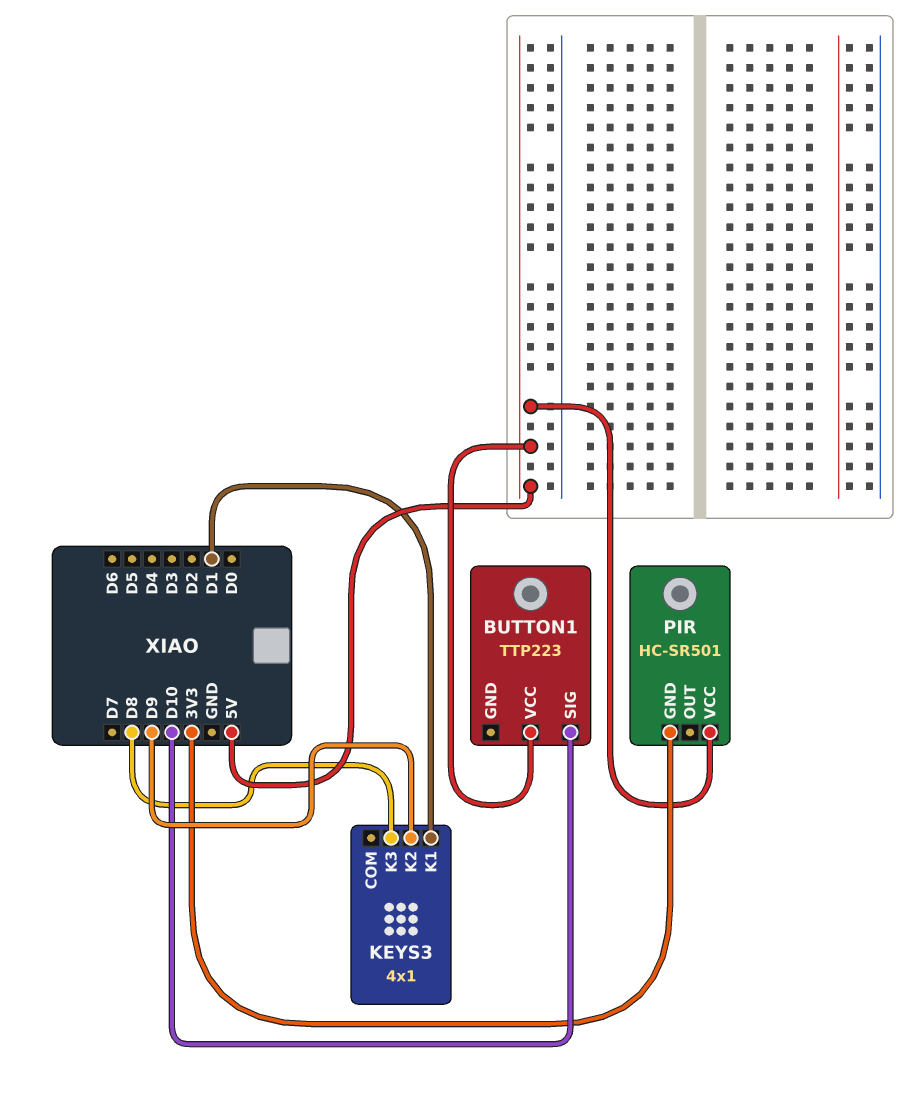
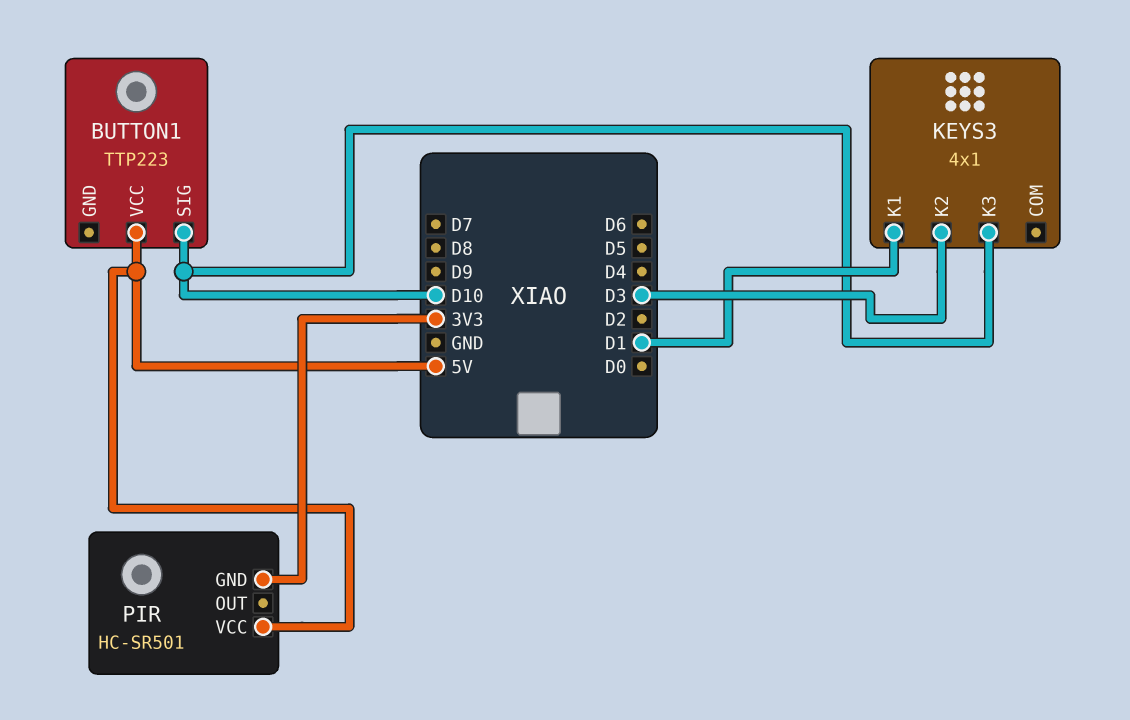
KEYS3 pin K2: D9 -> D3
KEYS3 pin K3: D8 -> D10

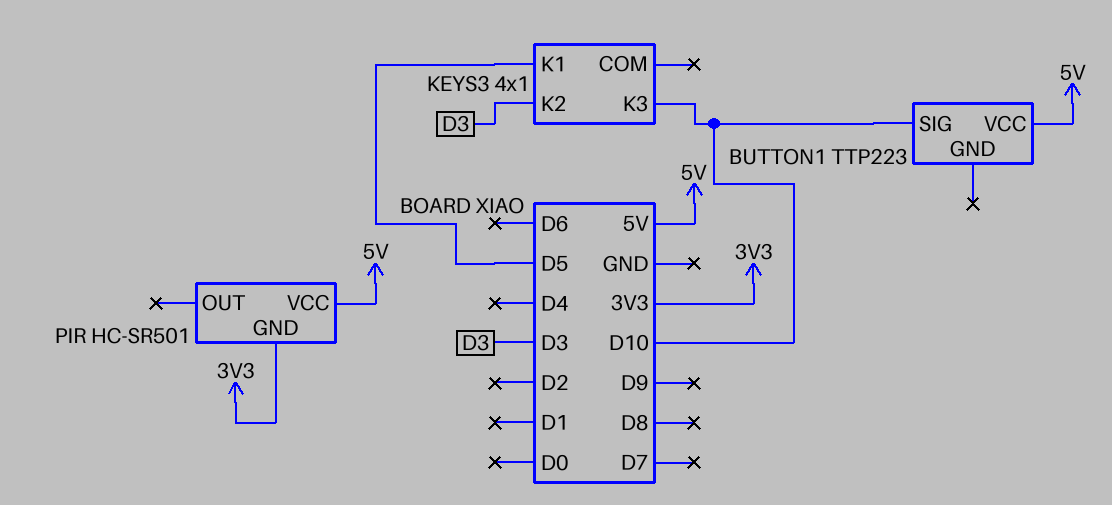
KEYS3 pin K1: D1 -> D5

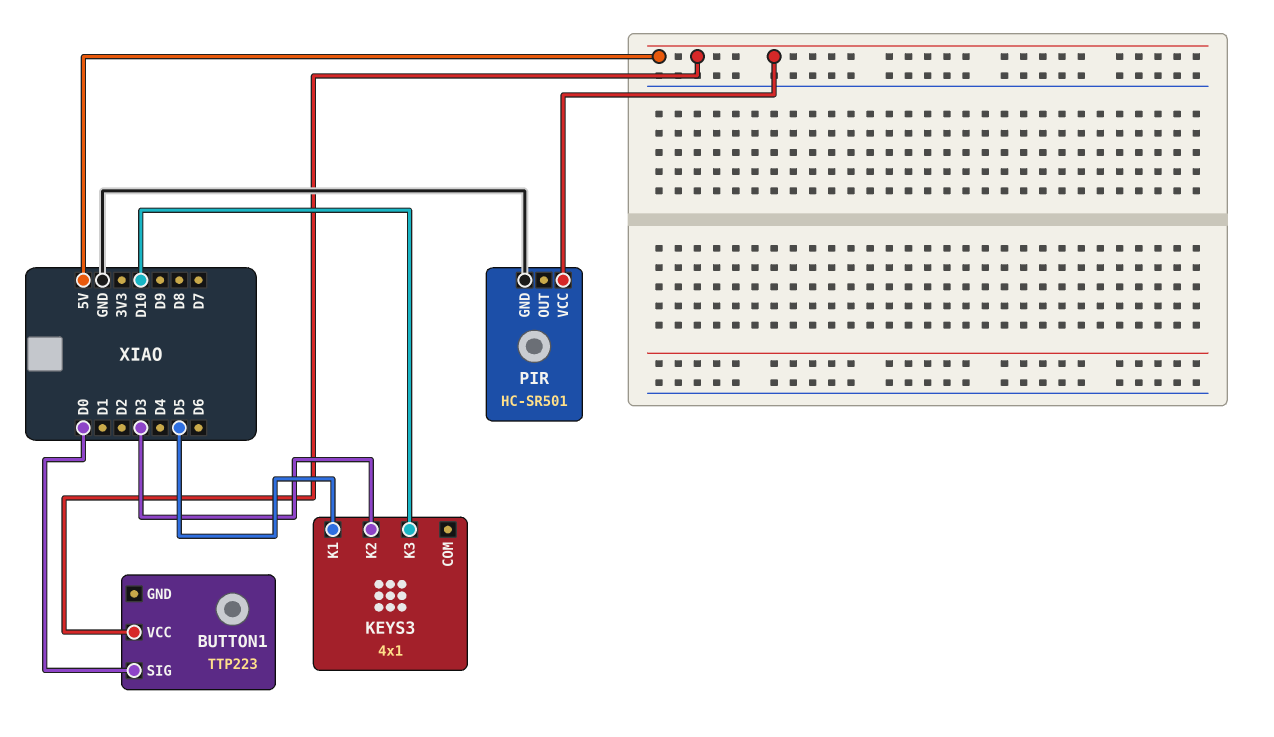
BUTTON1 pin SIG: D10 -> D0
PIR pin GND: 3V3 -> GND

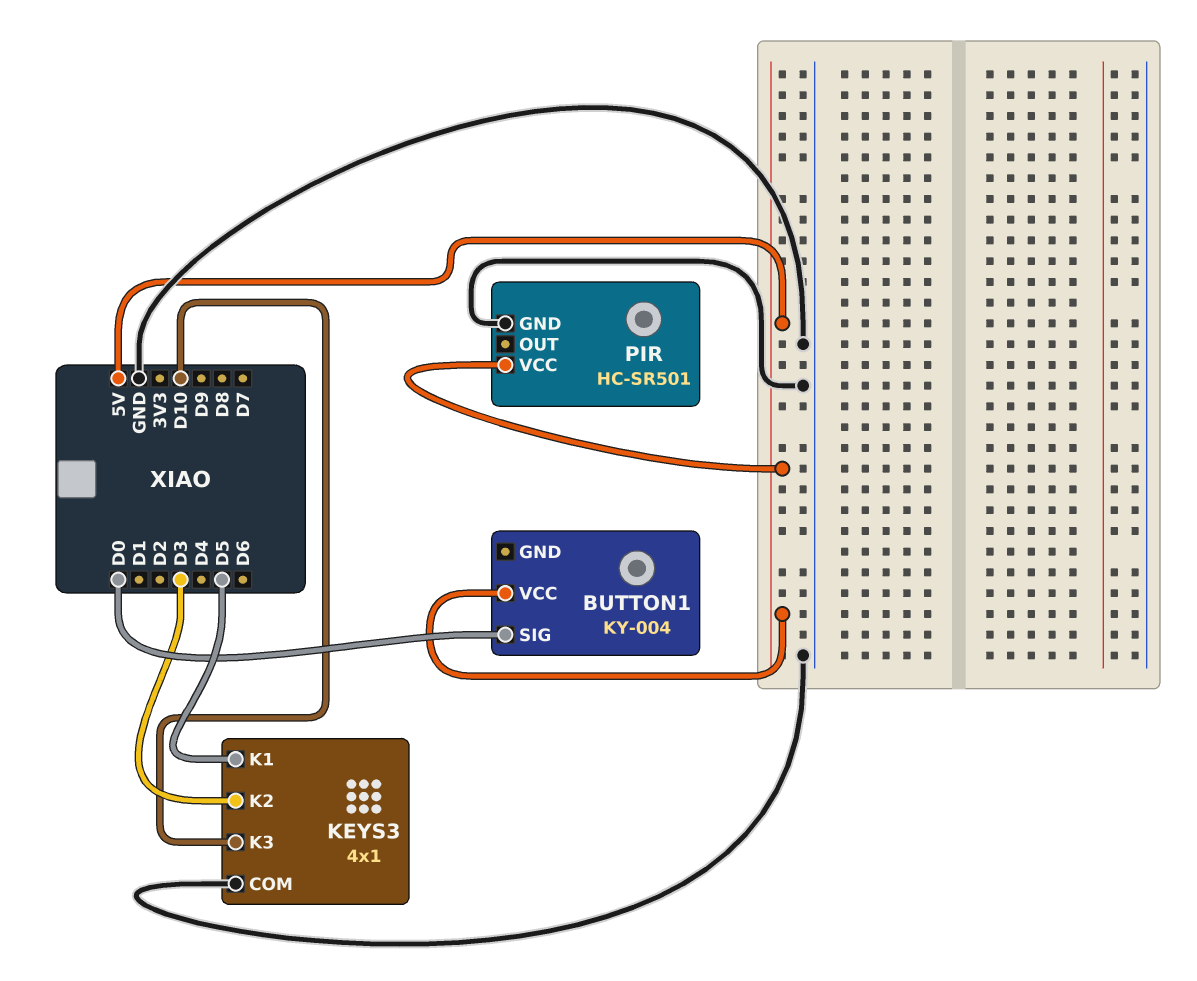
BUTTON1: TTP223 -> KY-004
KEYS3 pin COM: none -> GND

